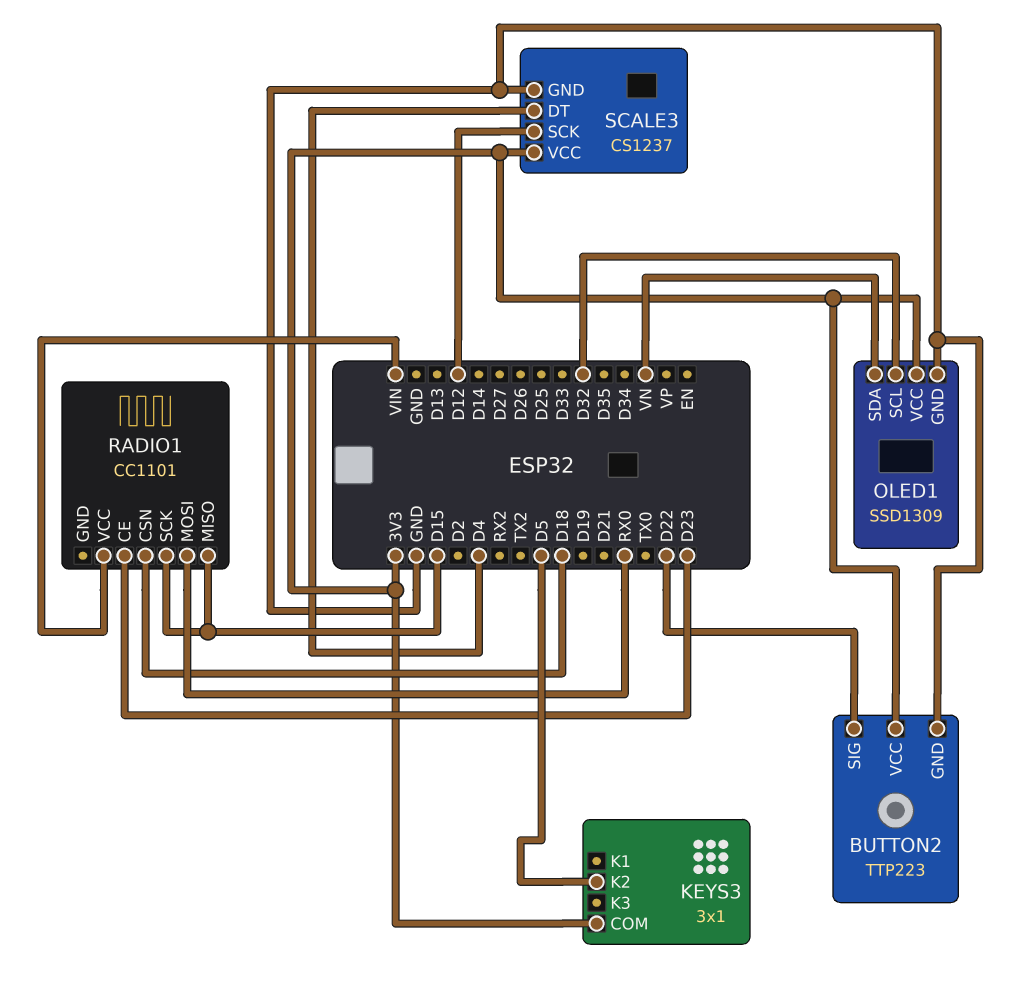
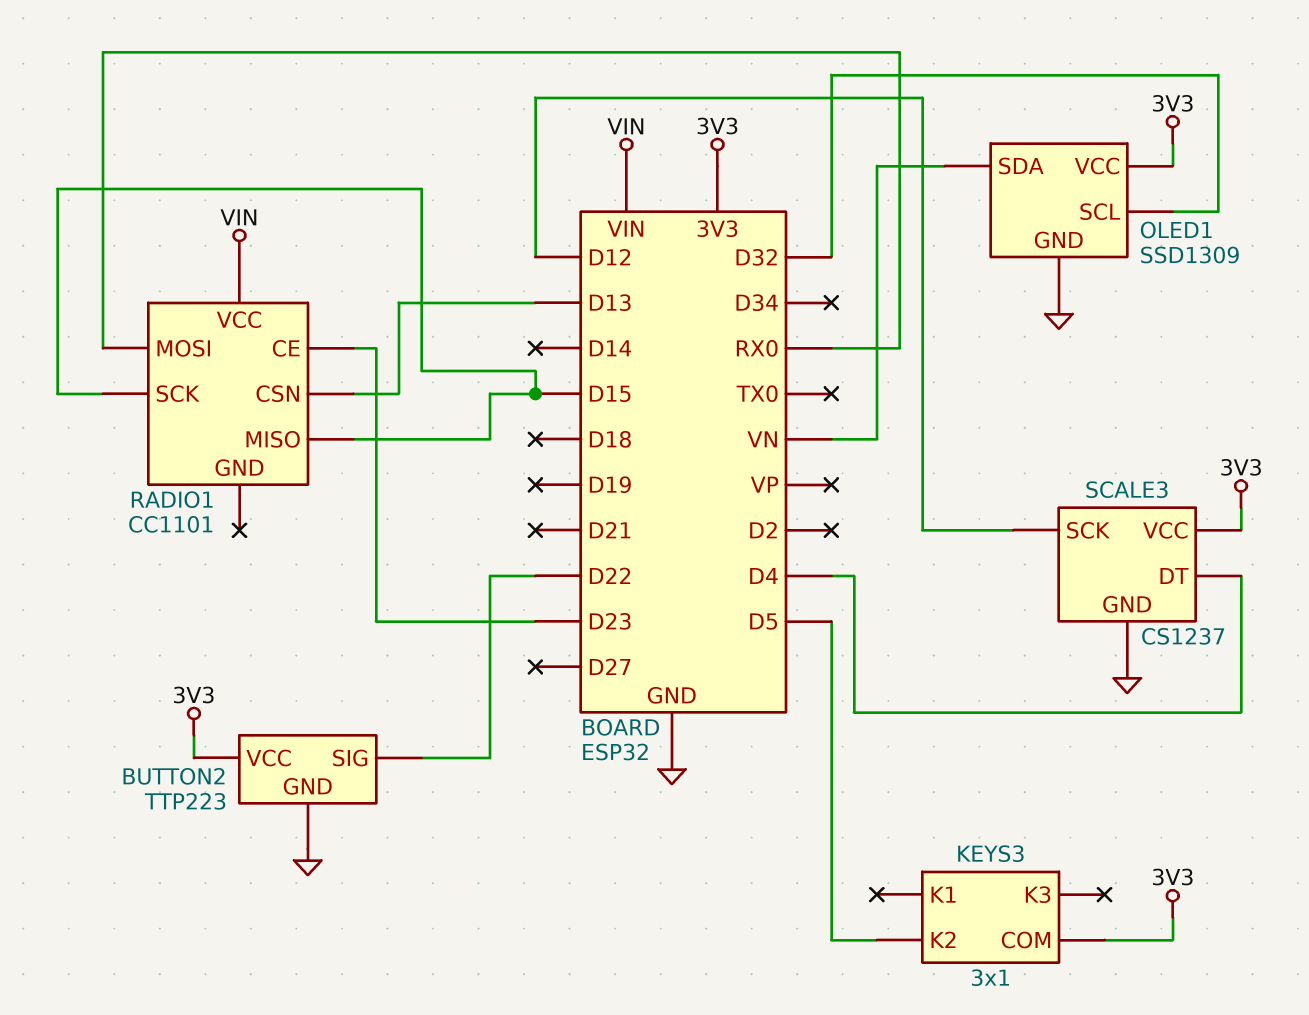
RADIO1 pin CSN: D18 -> D13

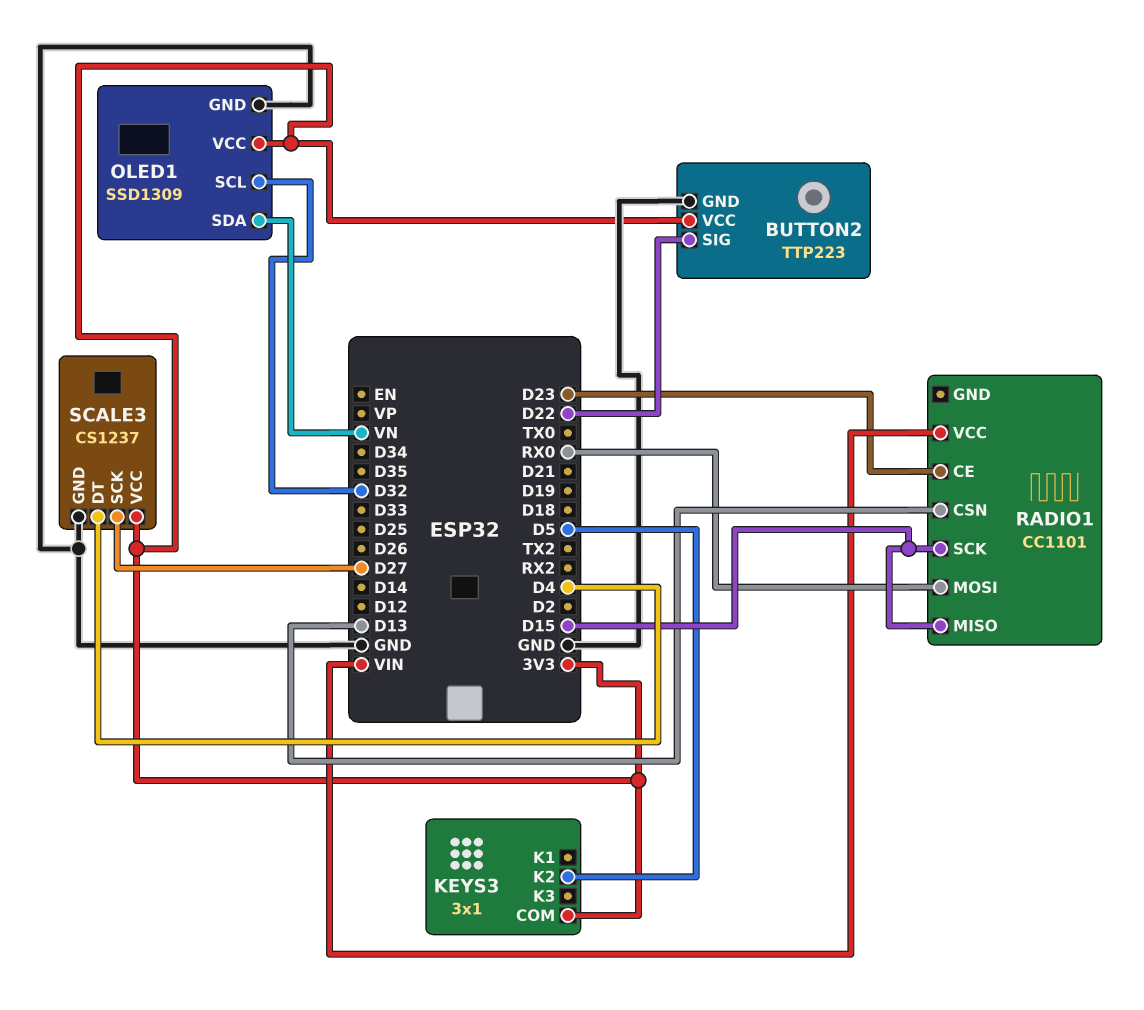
SCALE3 pin SCK: D12 -> D27

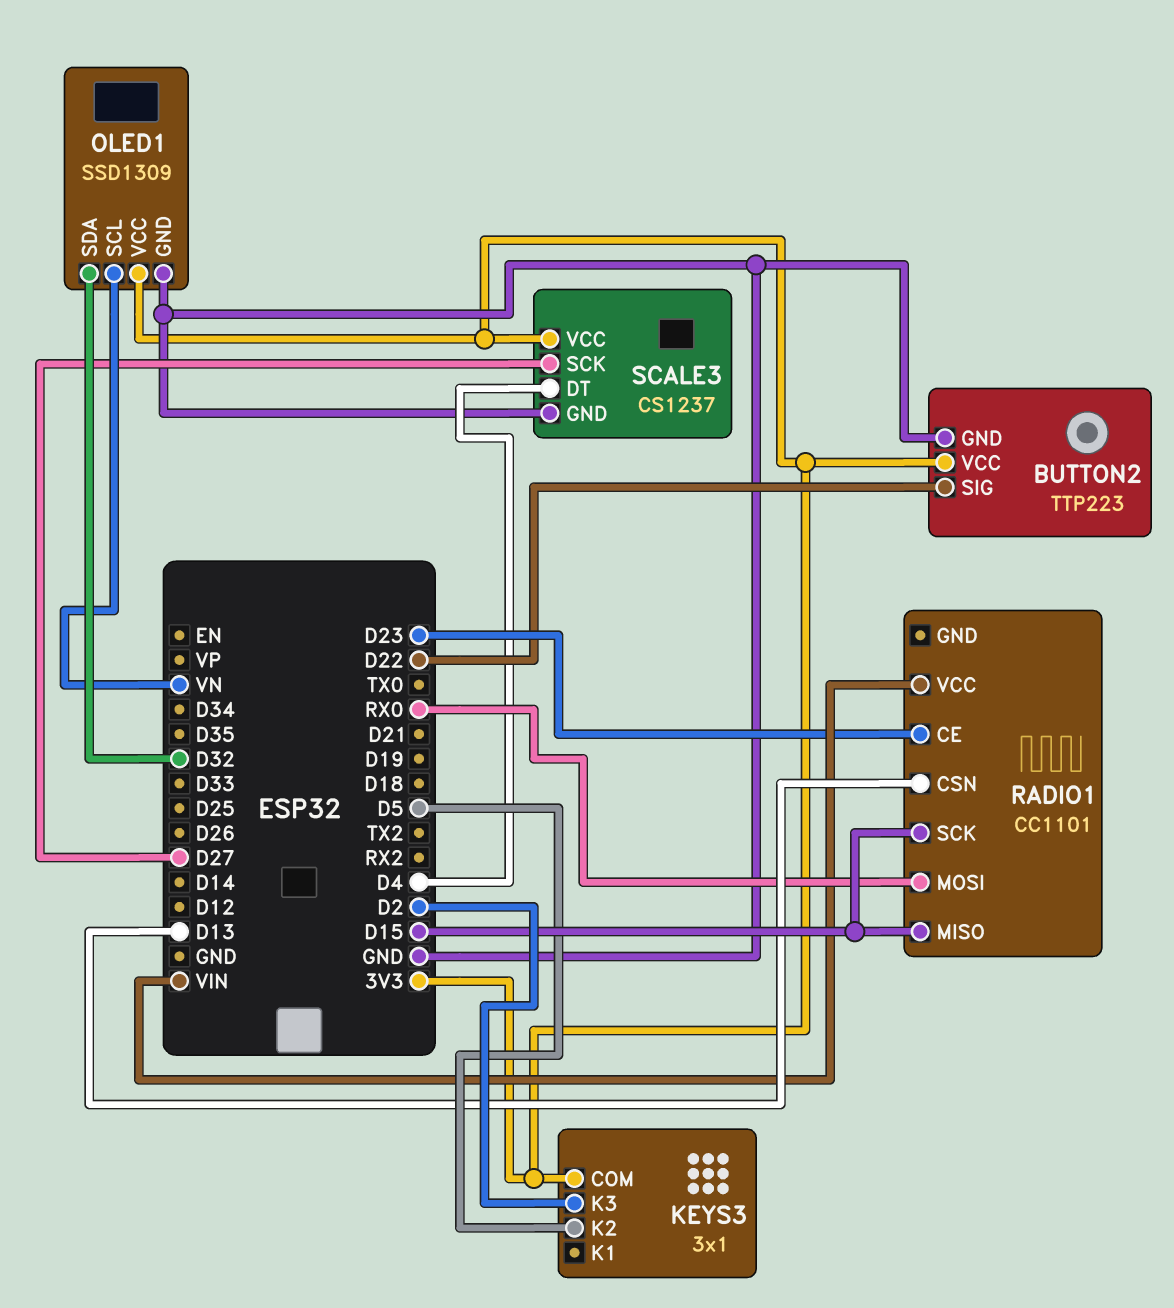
KEYS3 pin K3: none -> D2
OLED1 pin SCL: D32 -> VN
OLED1 pin SDA: VN -> D32

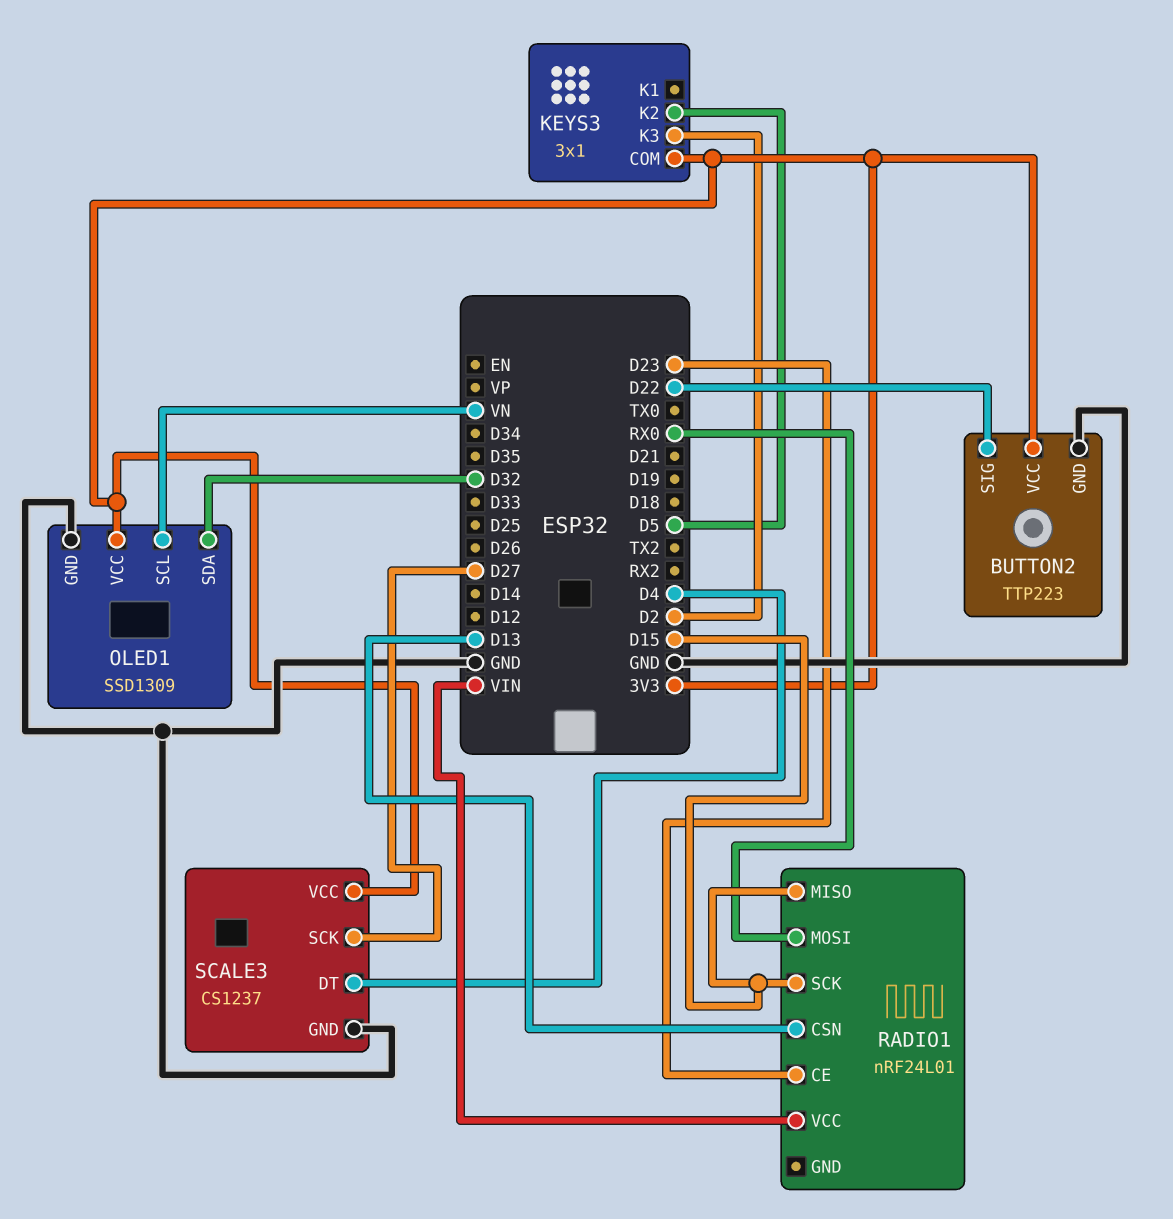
RADIO1: CC1101 -> nRF24L01

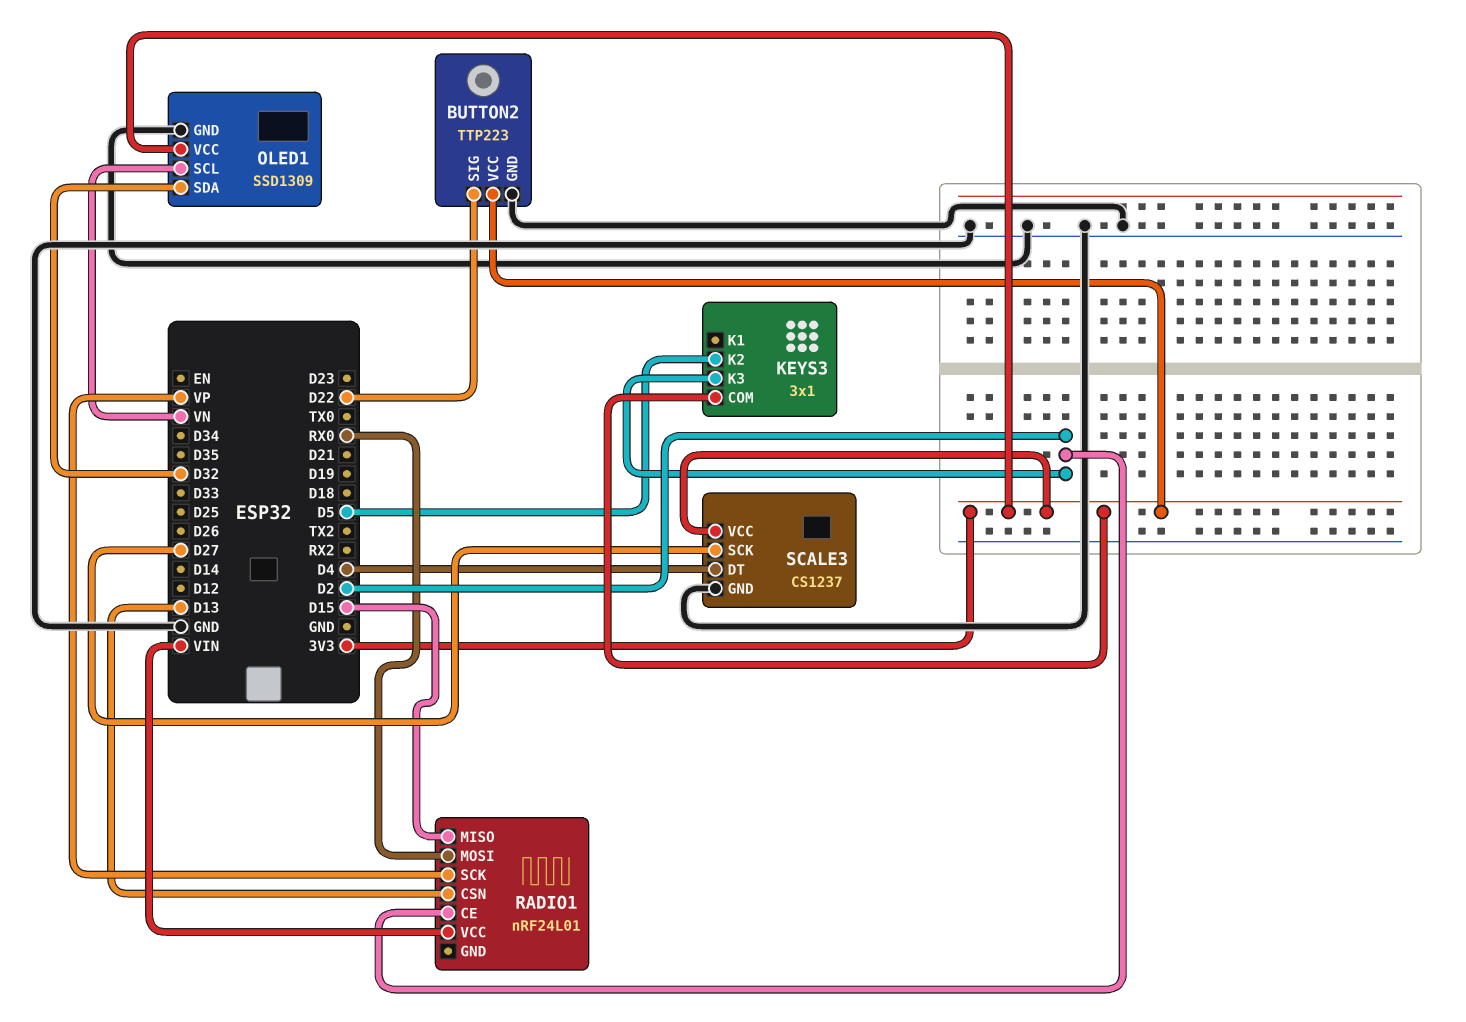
RADIO1 pin CE: D23 -> D2
RADIO1 pin SCK: D15 -> VP

